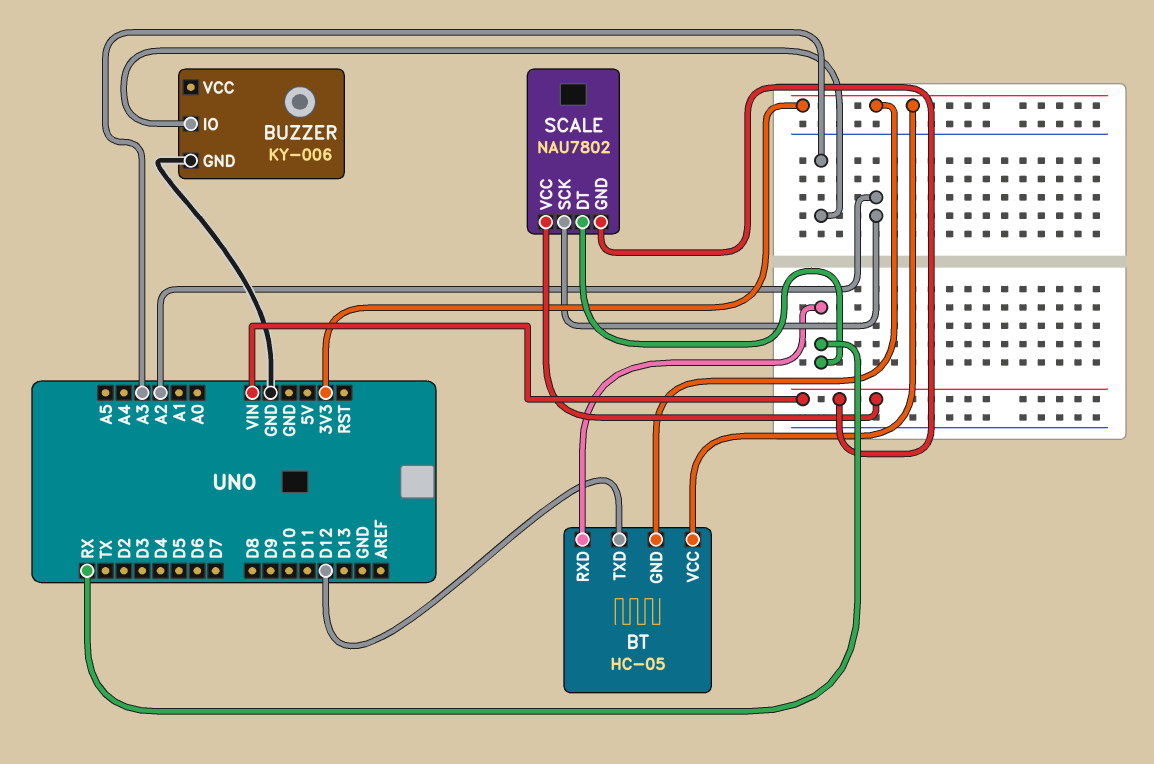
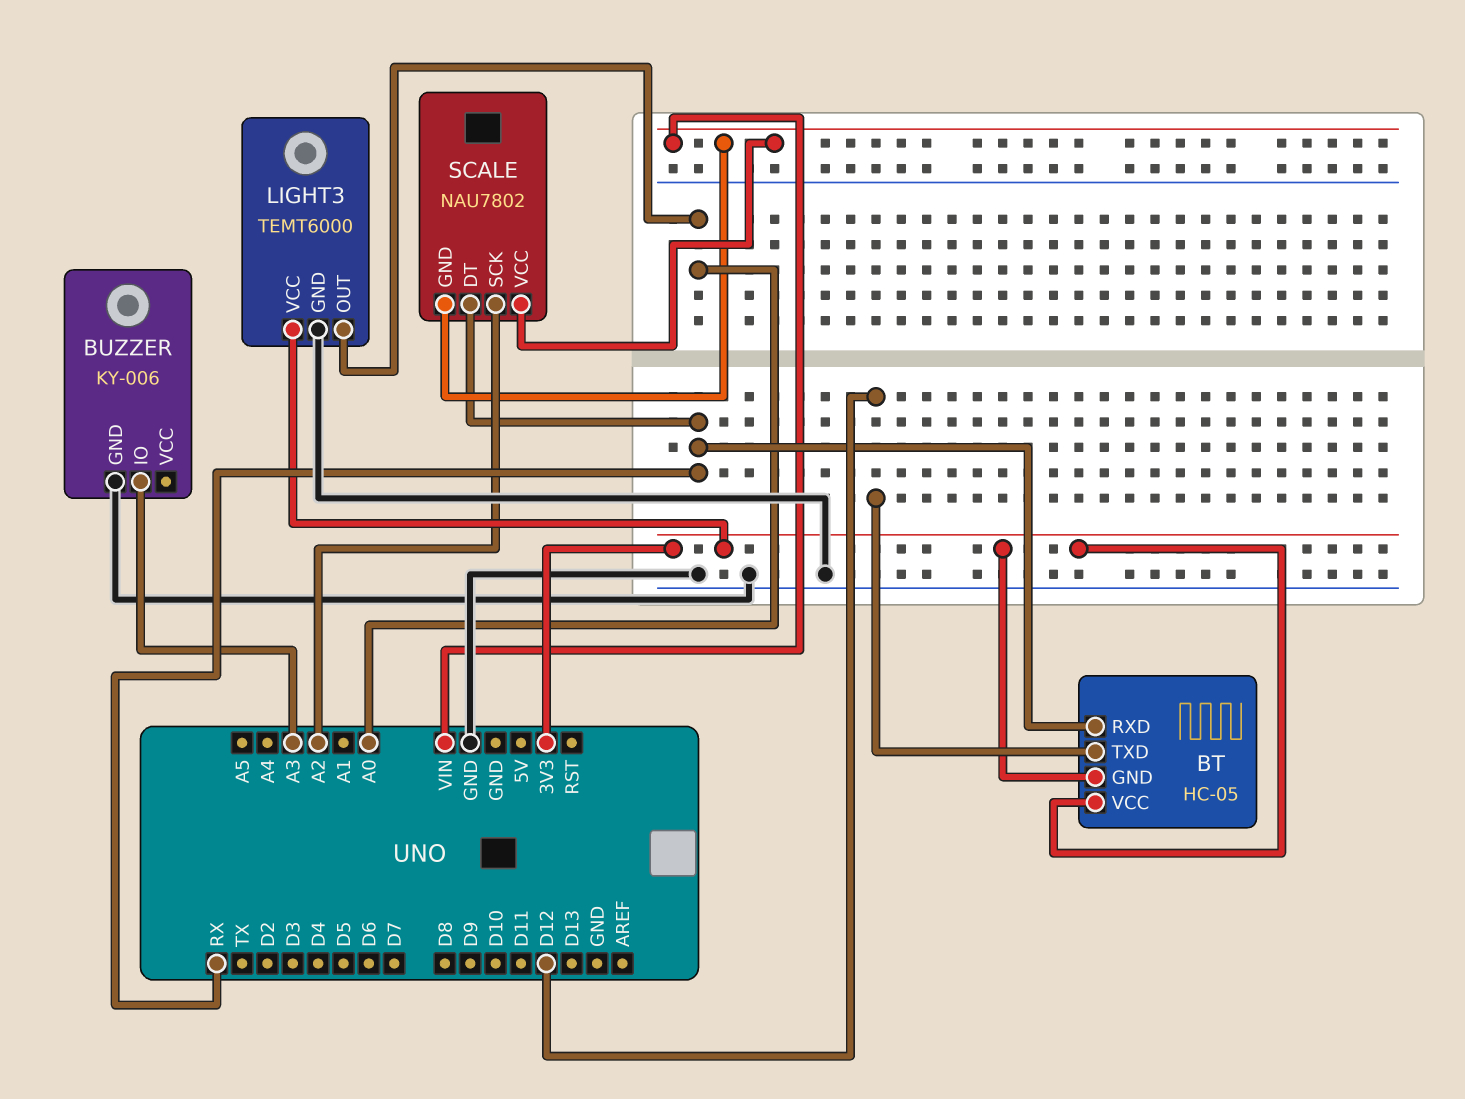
LIGHT3: none -> TEMT6000
LIGHT3 pin GND: none -> GND
LIGHT3 pin OUT: none -> A0
LIGHT3 pin VCC: none -> 3V3

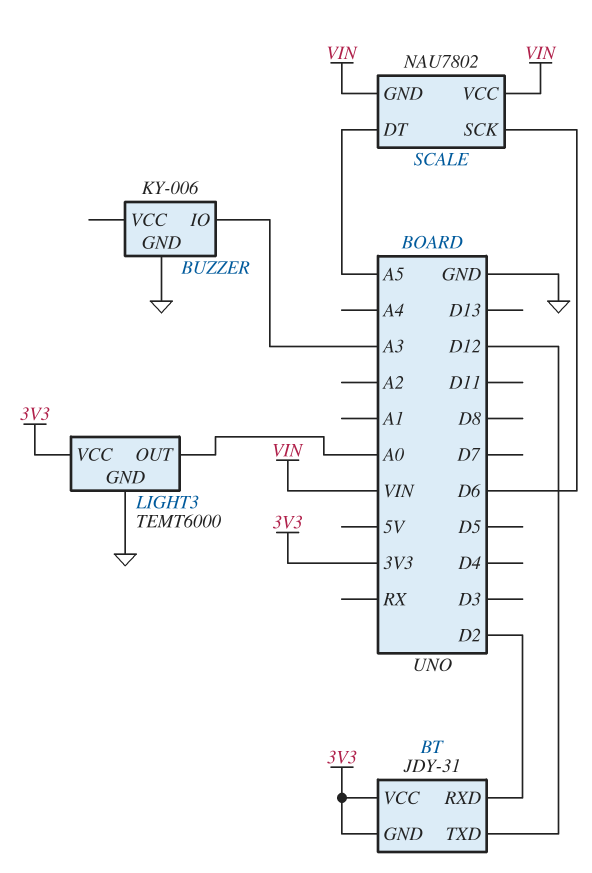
BT: HC-05 -> JDY-31
BT pin RXD: RX -> D2
SCALE pin DT: RX -> A5
SCALE pin SCK: A2 -> D6

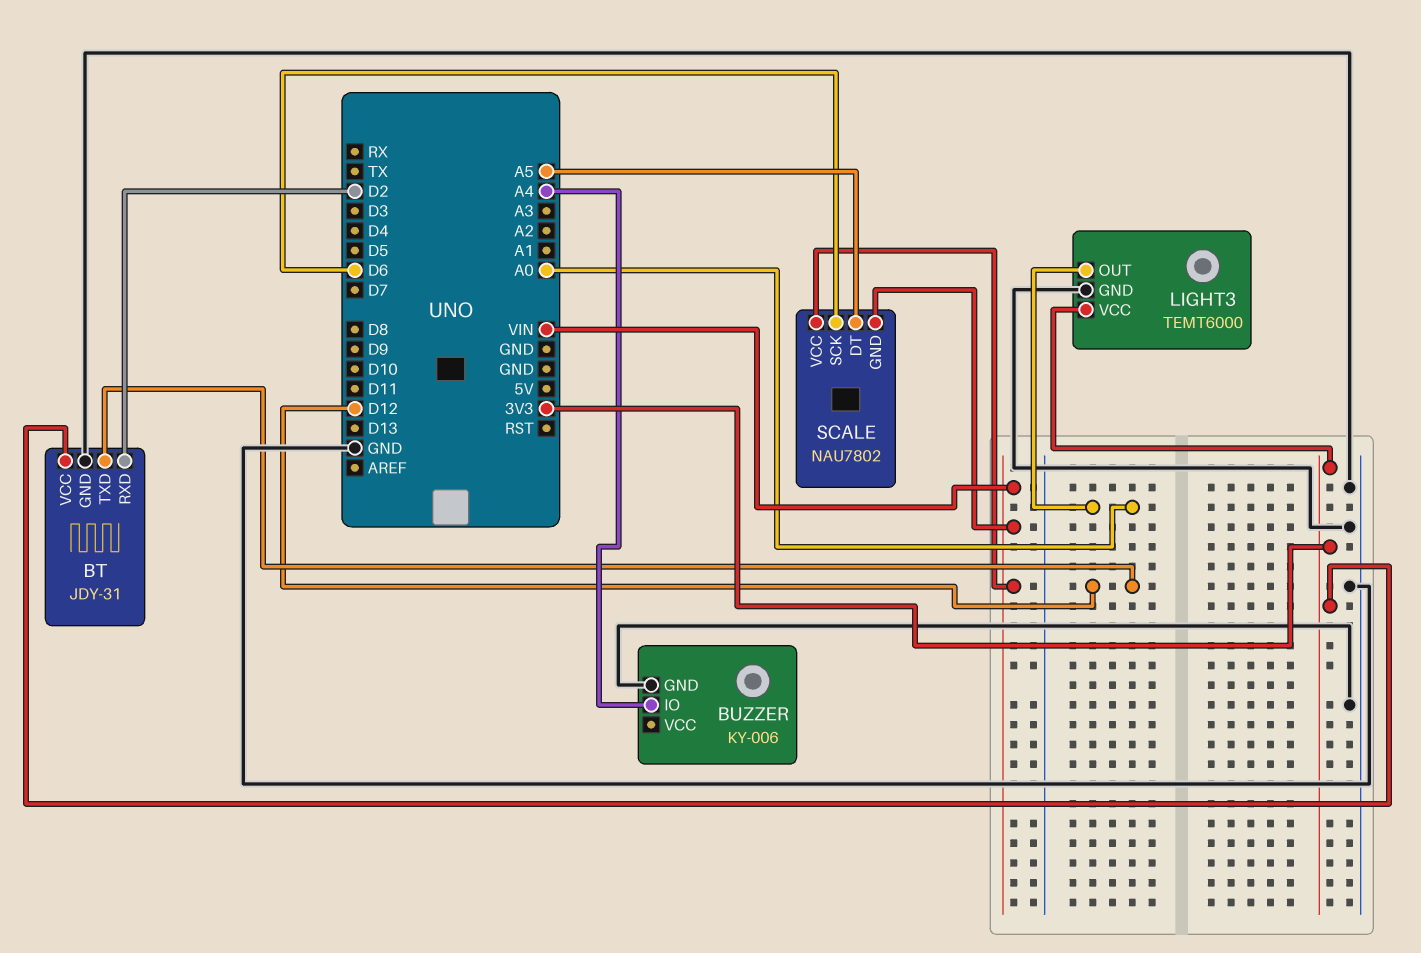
BT pin GND: 3V3 -> GND
BUZZER pin IO: A3 -> A4

